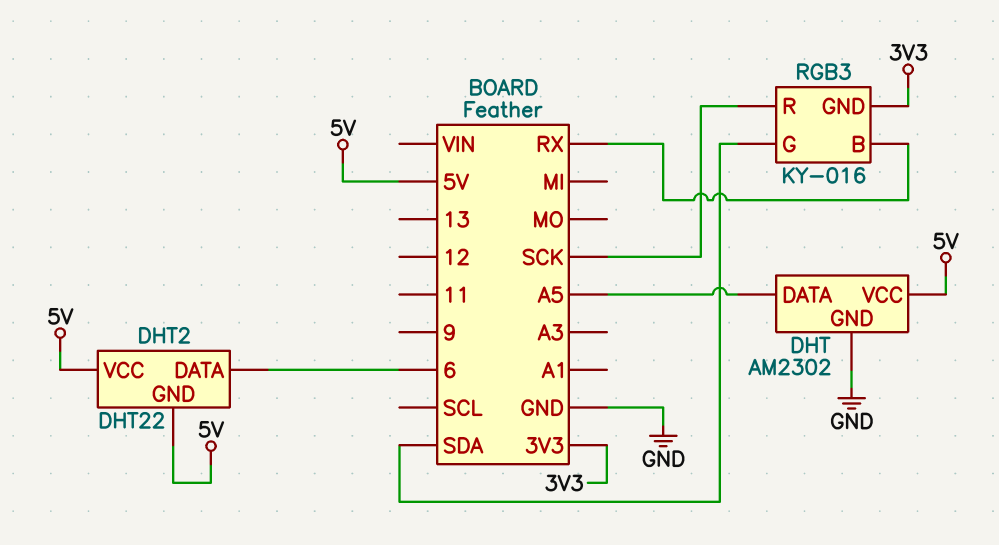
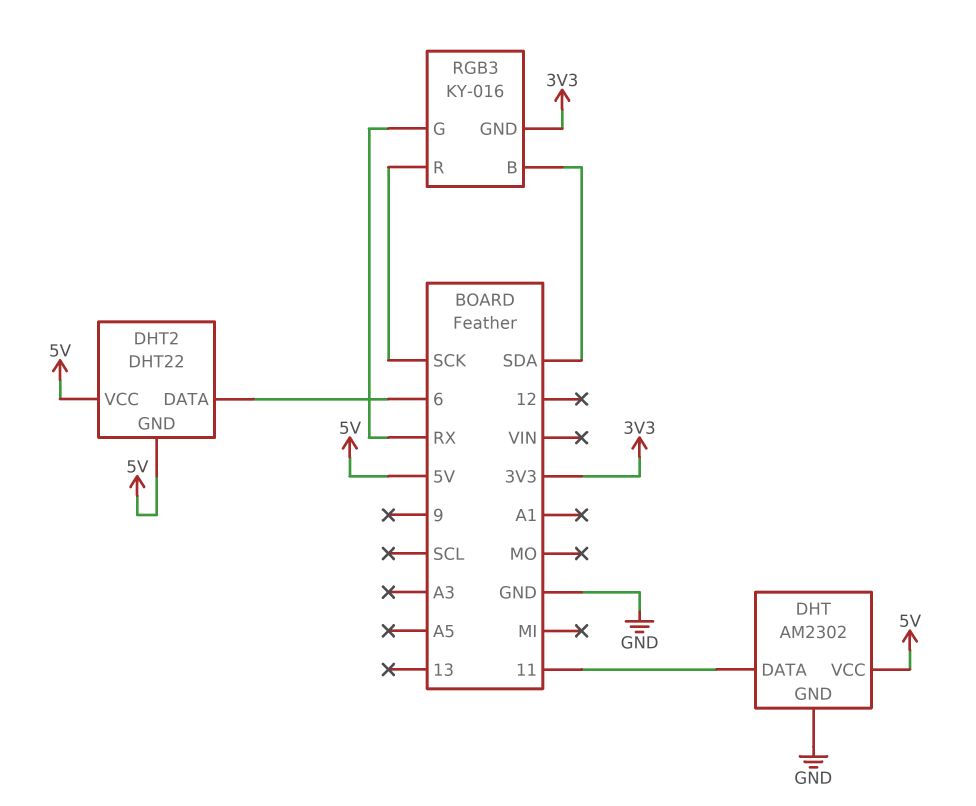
DHT pin DATA: A5 -> 11
RGB3 pin B: RX -> SDA
RGB3 pin G: SDA -> RX

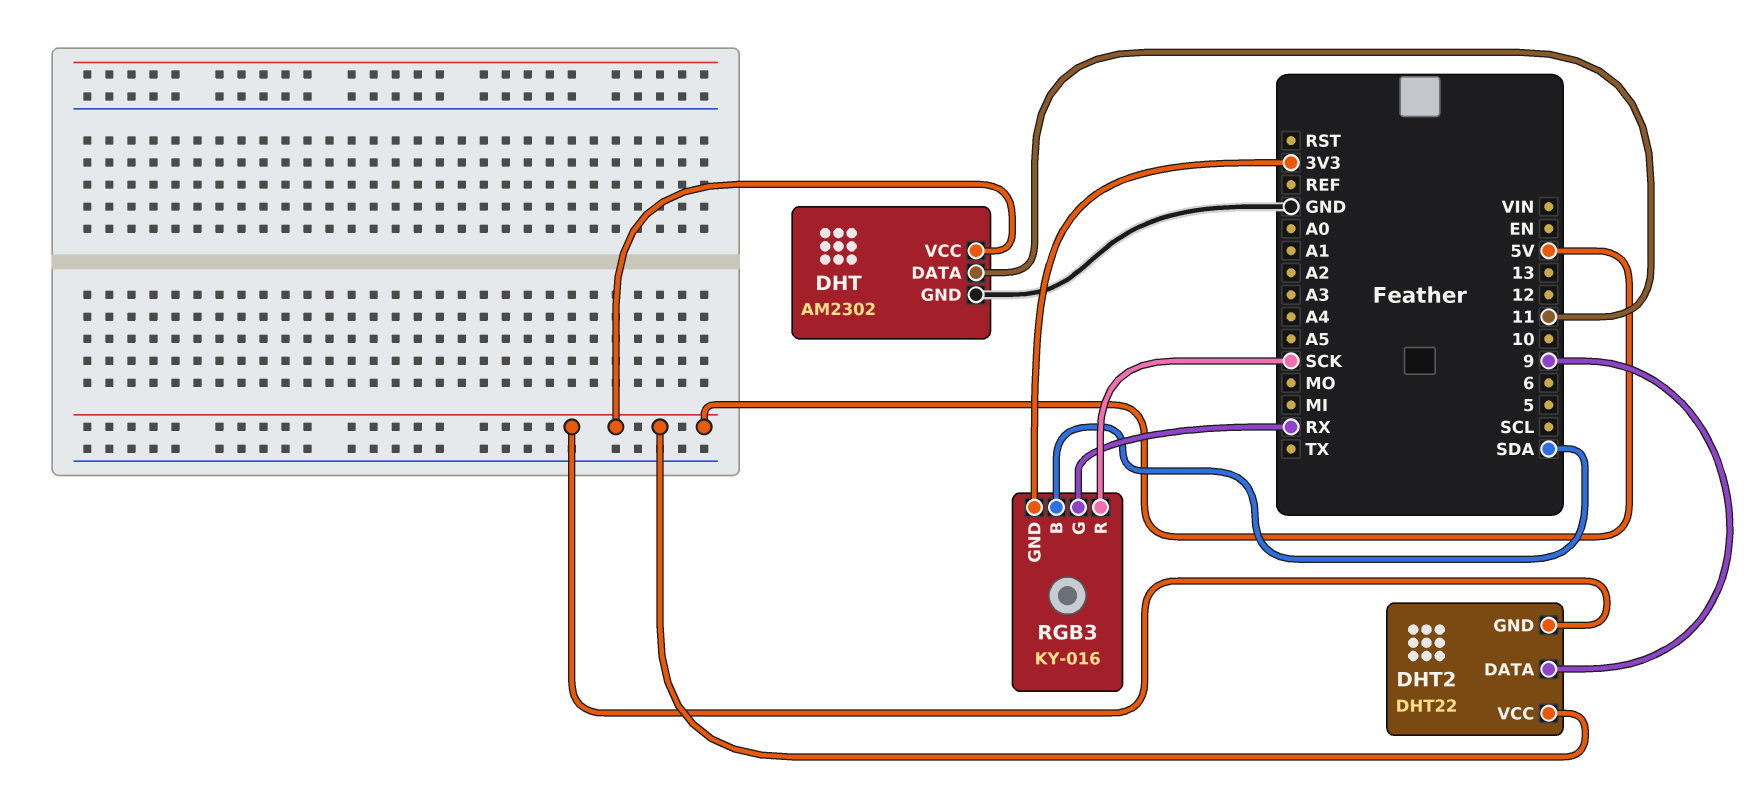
DHT2 pin DATA: 6 -> 9

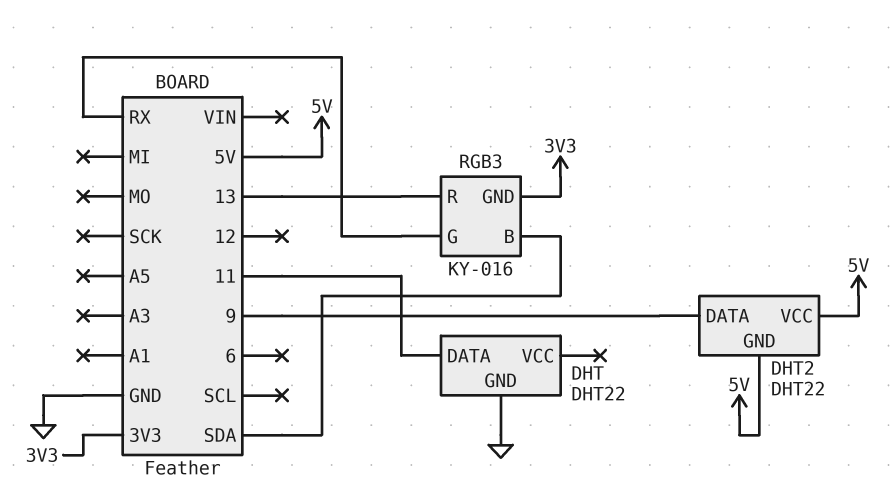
DHT: AM2302 -> DHT22
DHT pin VCC: 5V -> none
RGB3 pin R: SCK -> 13

